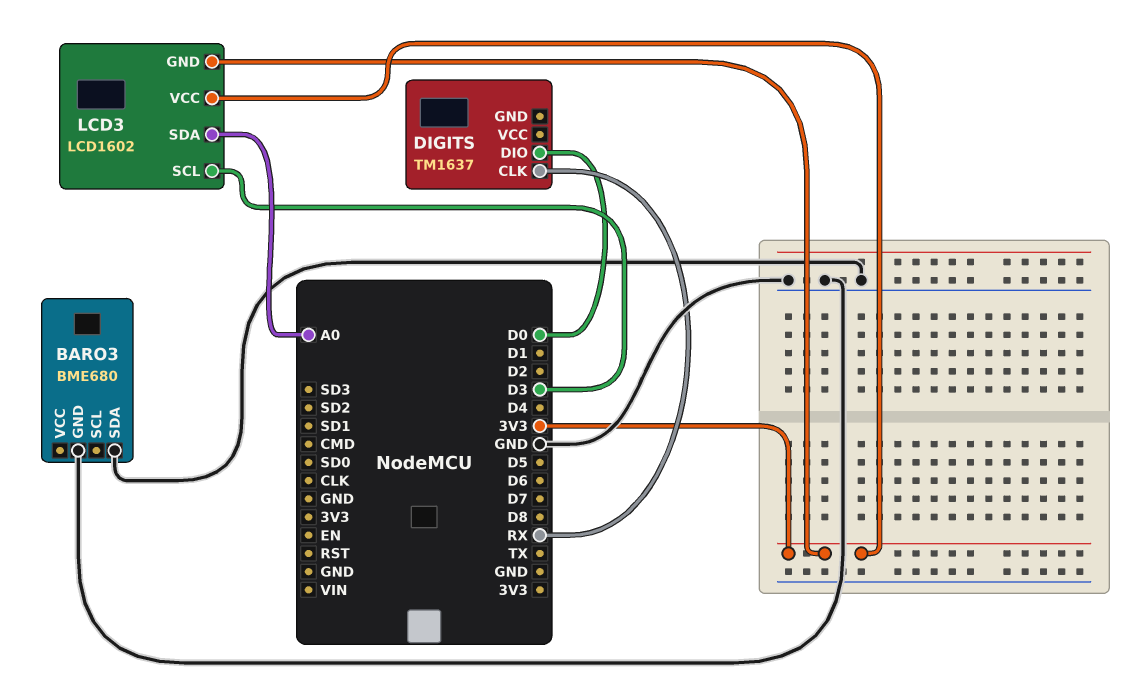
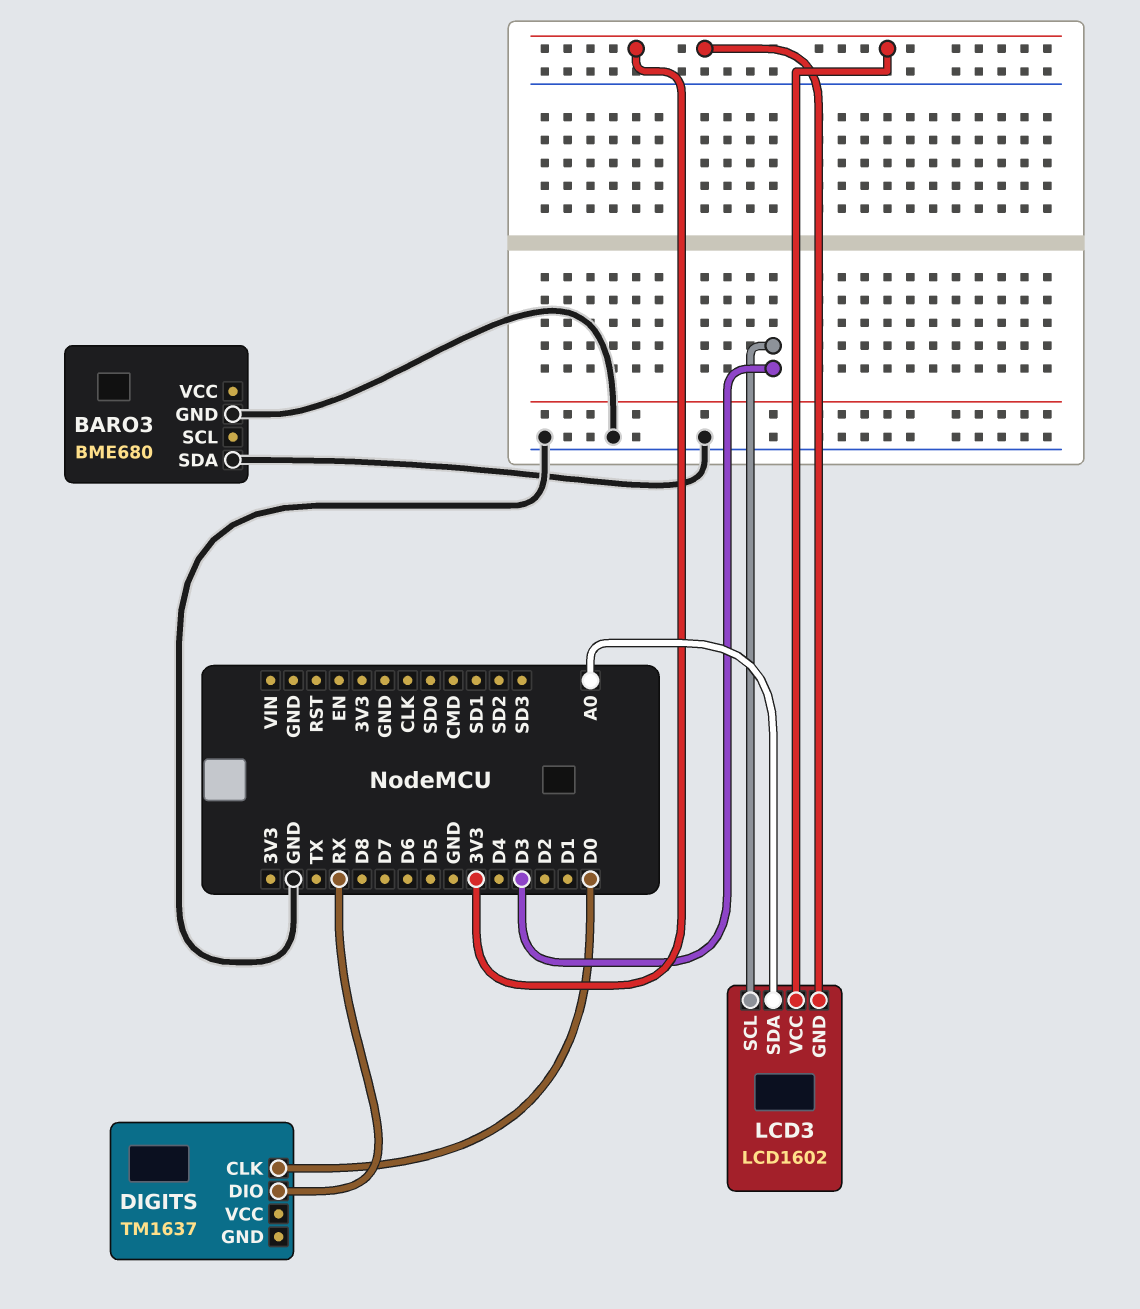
DIGITS pin CLK: RX -> D0
DIGITS pin DIO: D0 -> RX

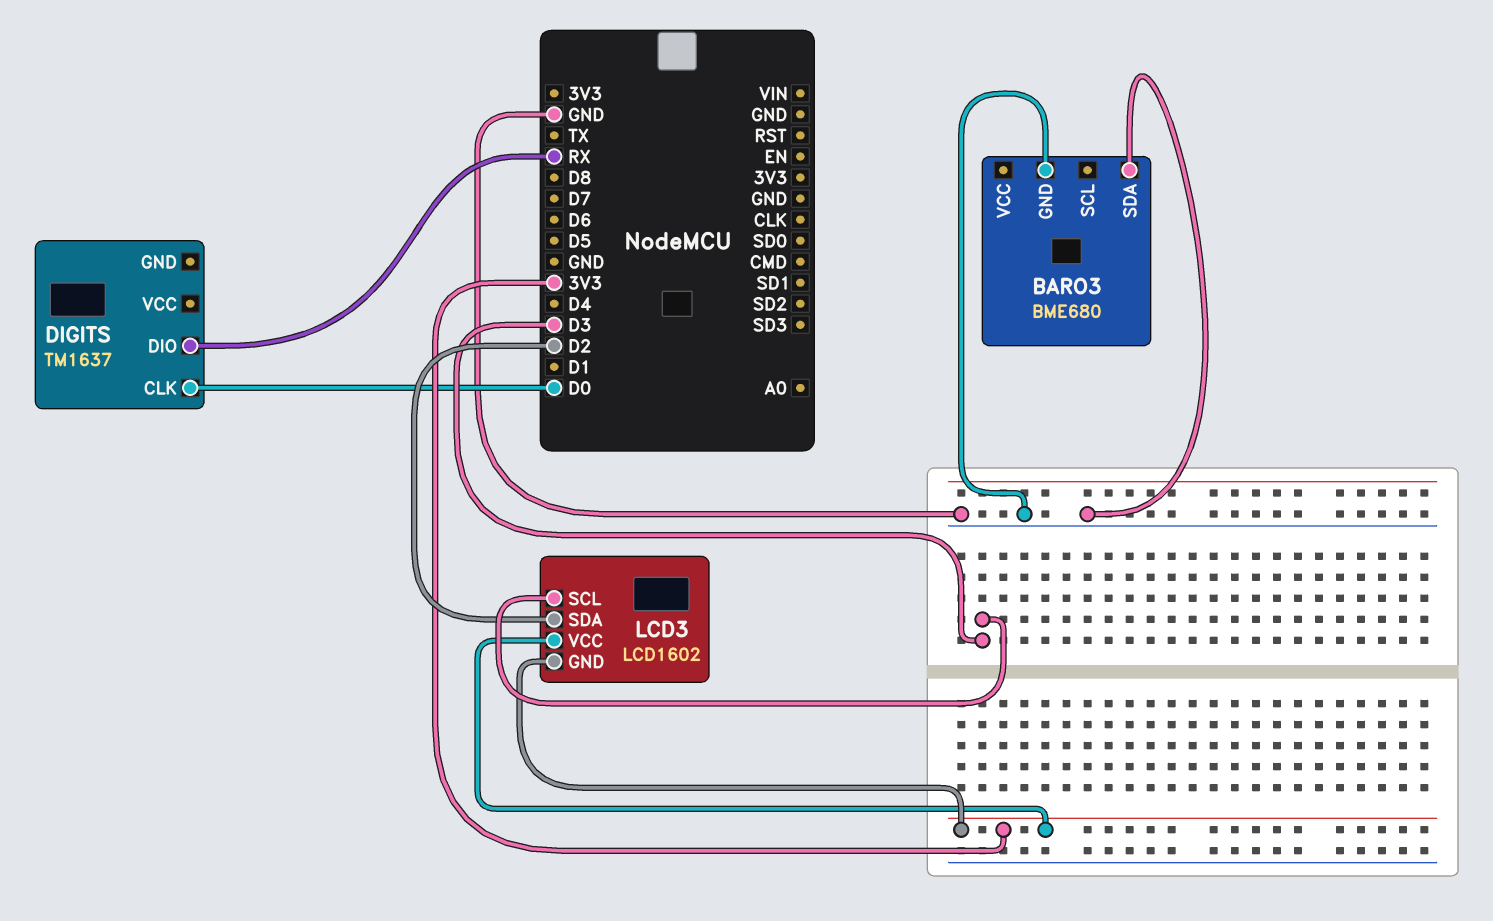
LCD3 pin SDA: A0 -> D2

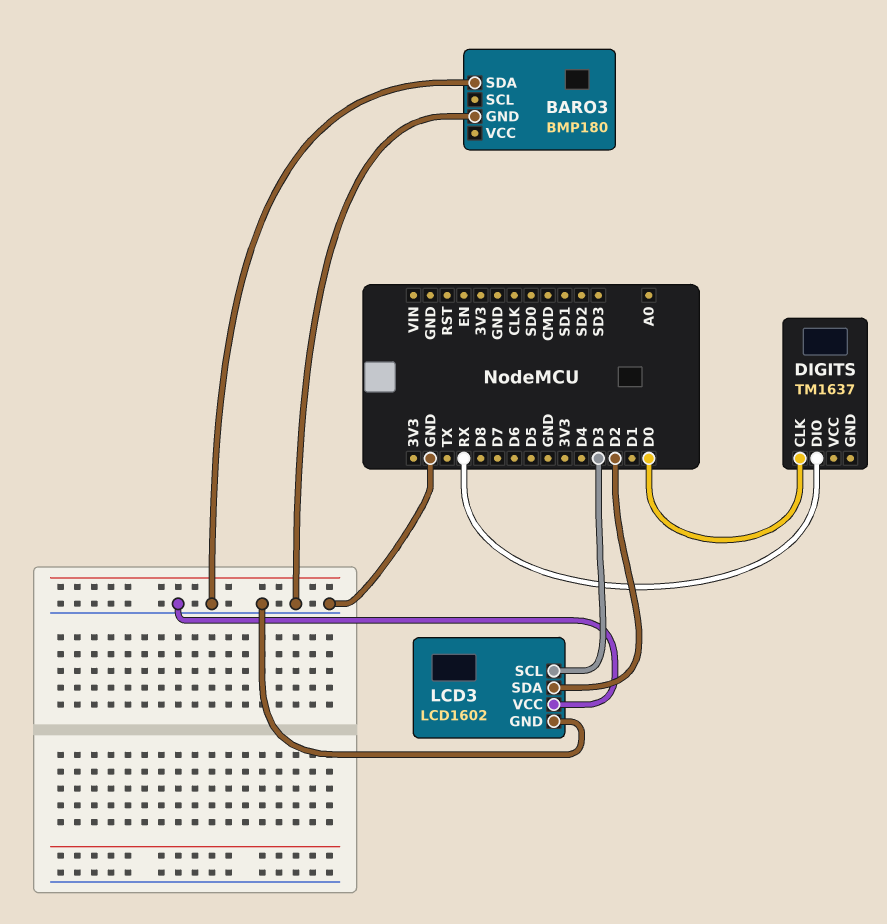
BARO3: BME680 -> BMP180
LCD3 pin GND: 3V3 -> GND
LCD3 pin VCC: 3V3 -> GND

